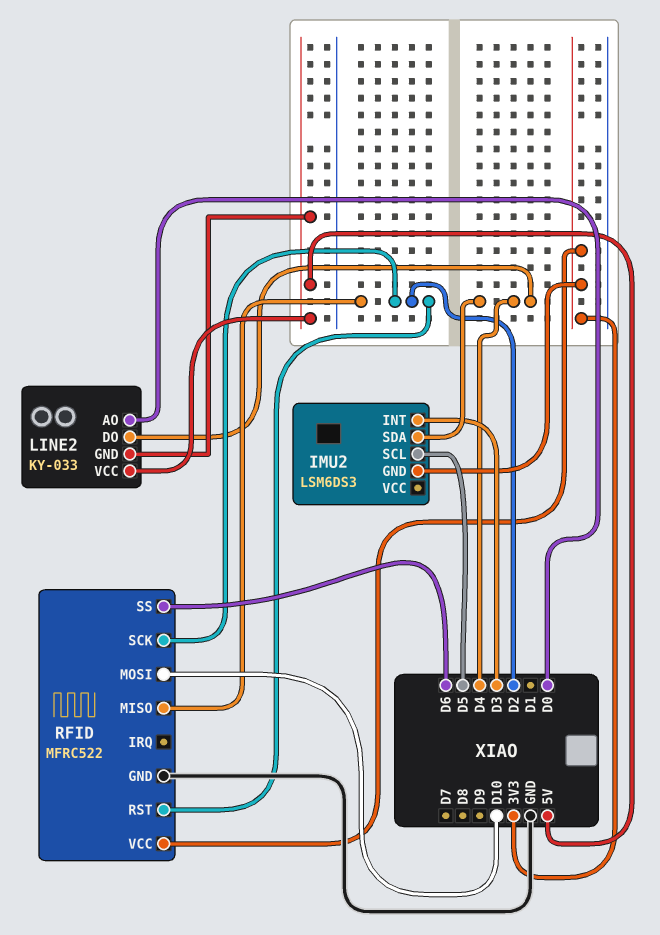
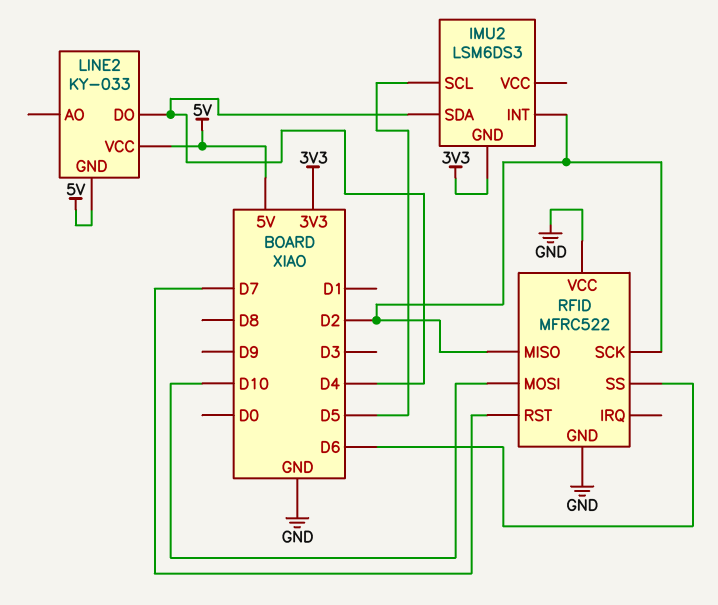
IMU2 pin INT: D3 -> D2
LINE2 pin AO: D0 -> none
RFID pin RST: D2 -> D7
RFID pin VCC: 3V3 -> GND

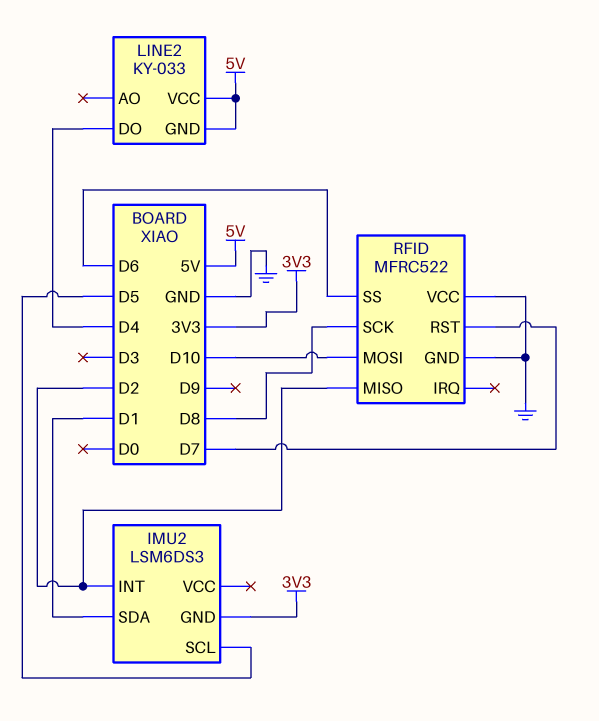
IMU2 pin SDA: D4 -> D1
RFID pin SCK: D2 -> D8

